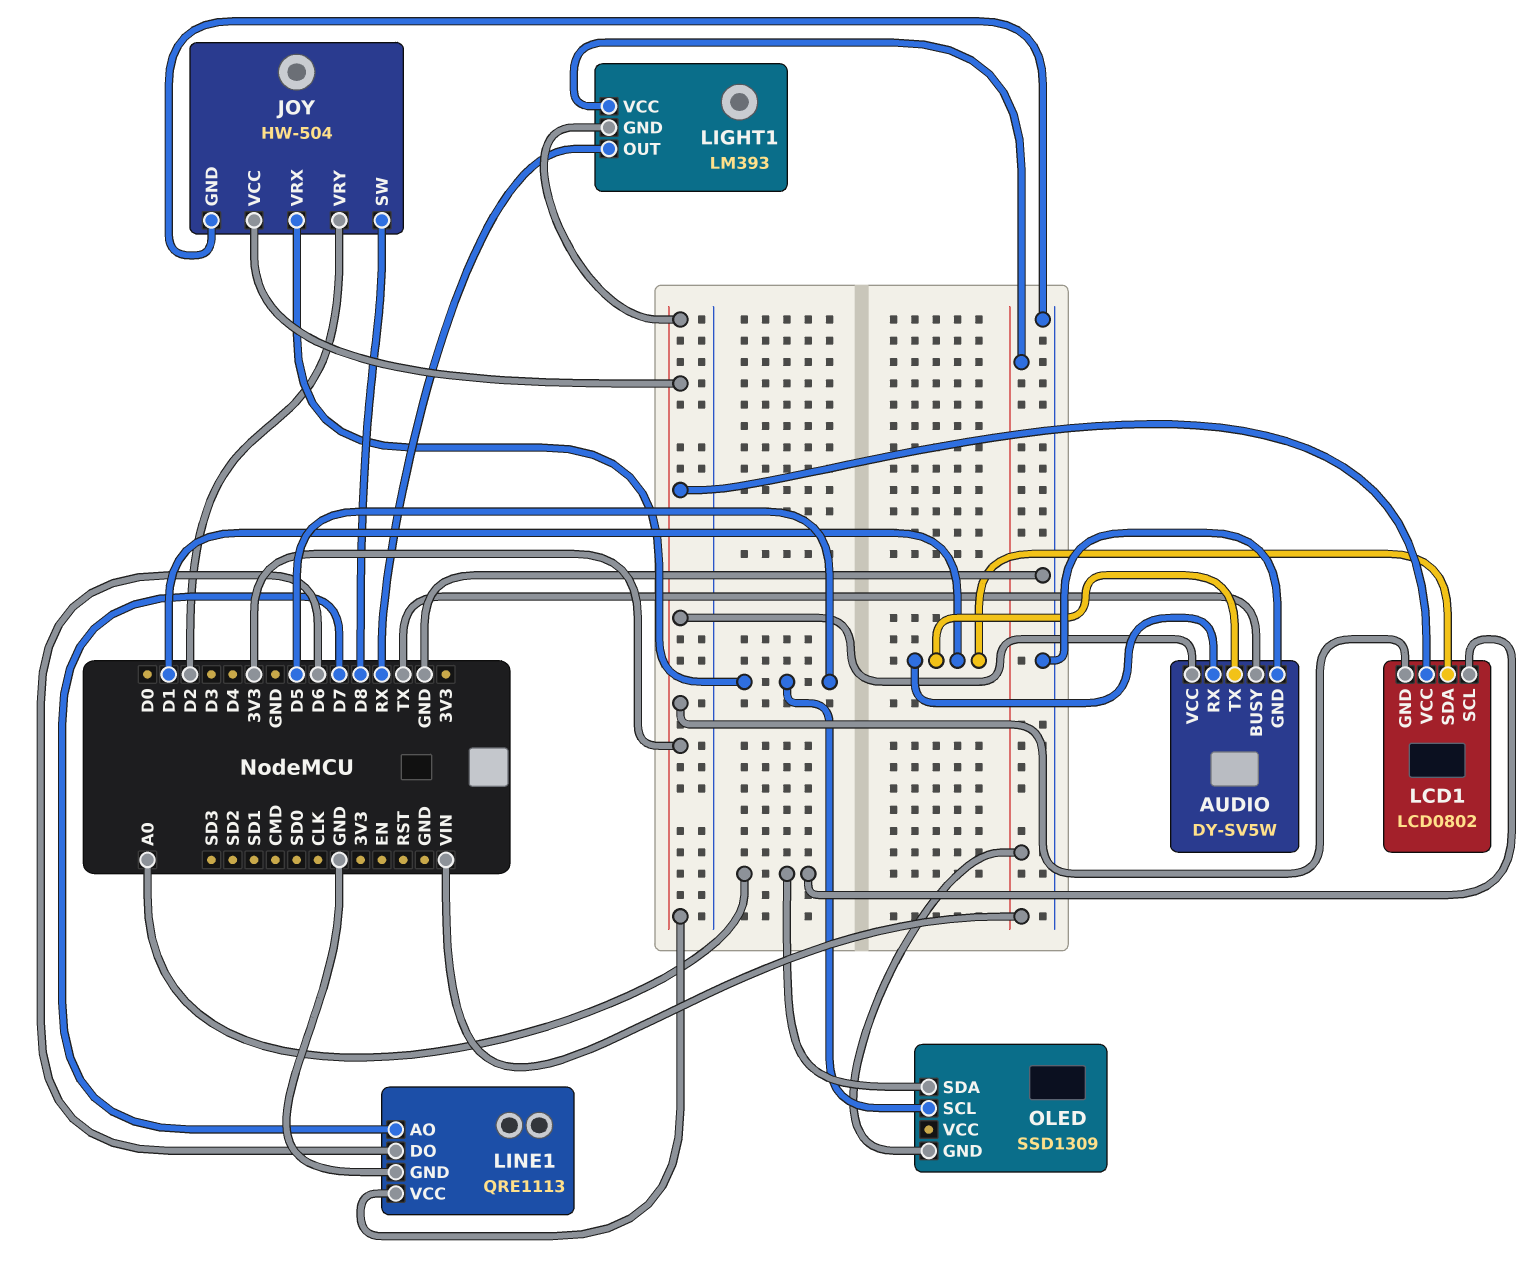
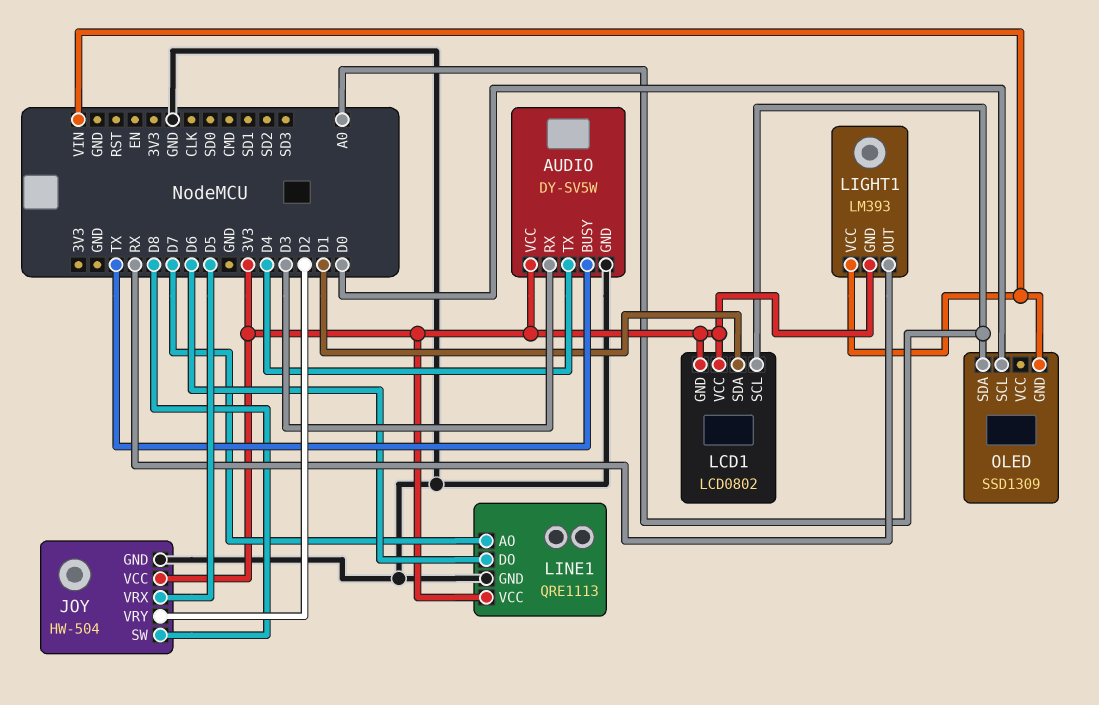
AUDIO pin RX: D1 -> D3
AUDIO pin TX: D1 -> D4
OLED pin SCL: D5 -> D0

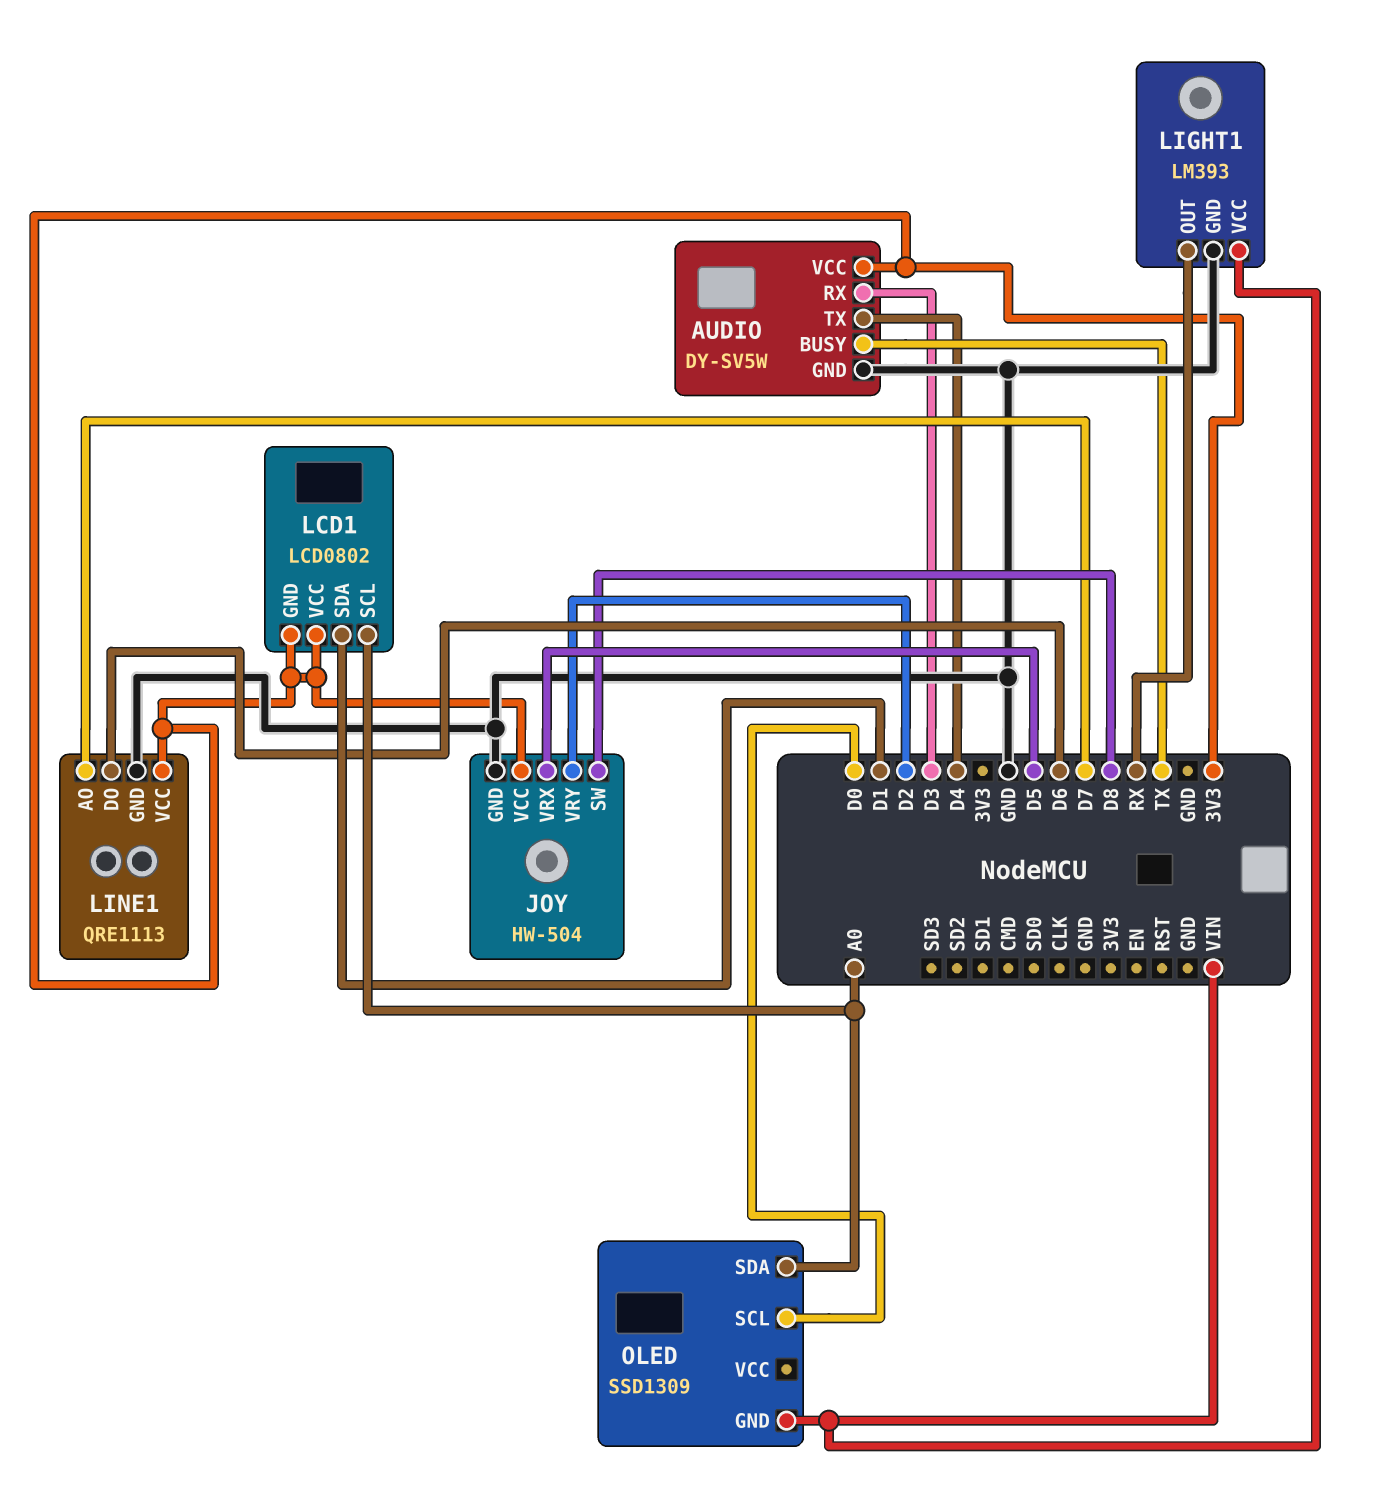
LIGHT1 pin GND: 3V3 -> GND

